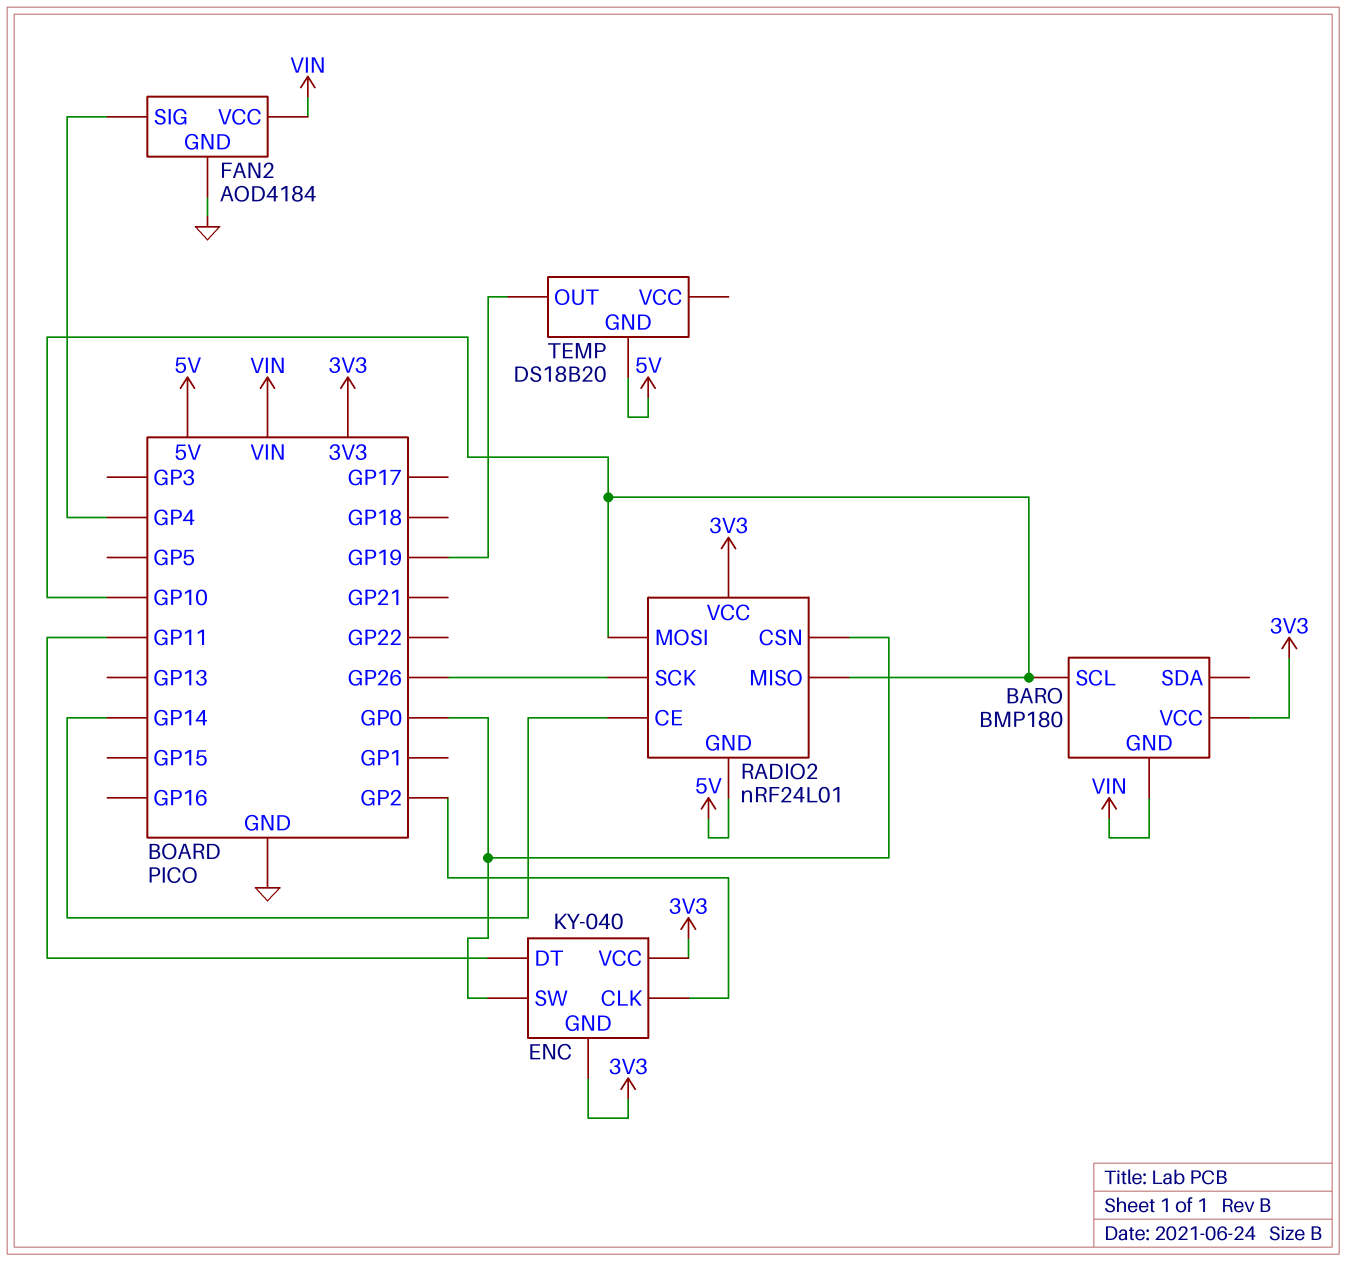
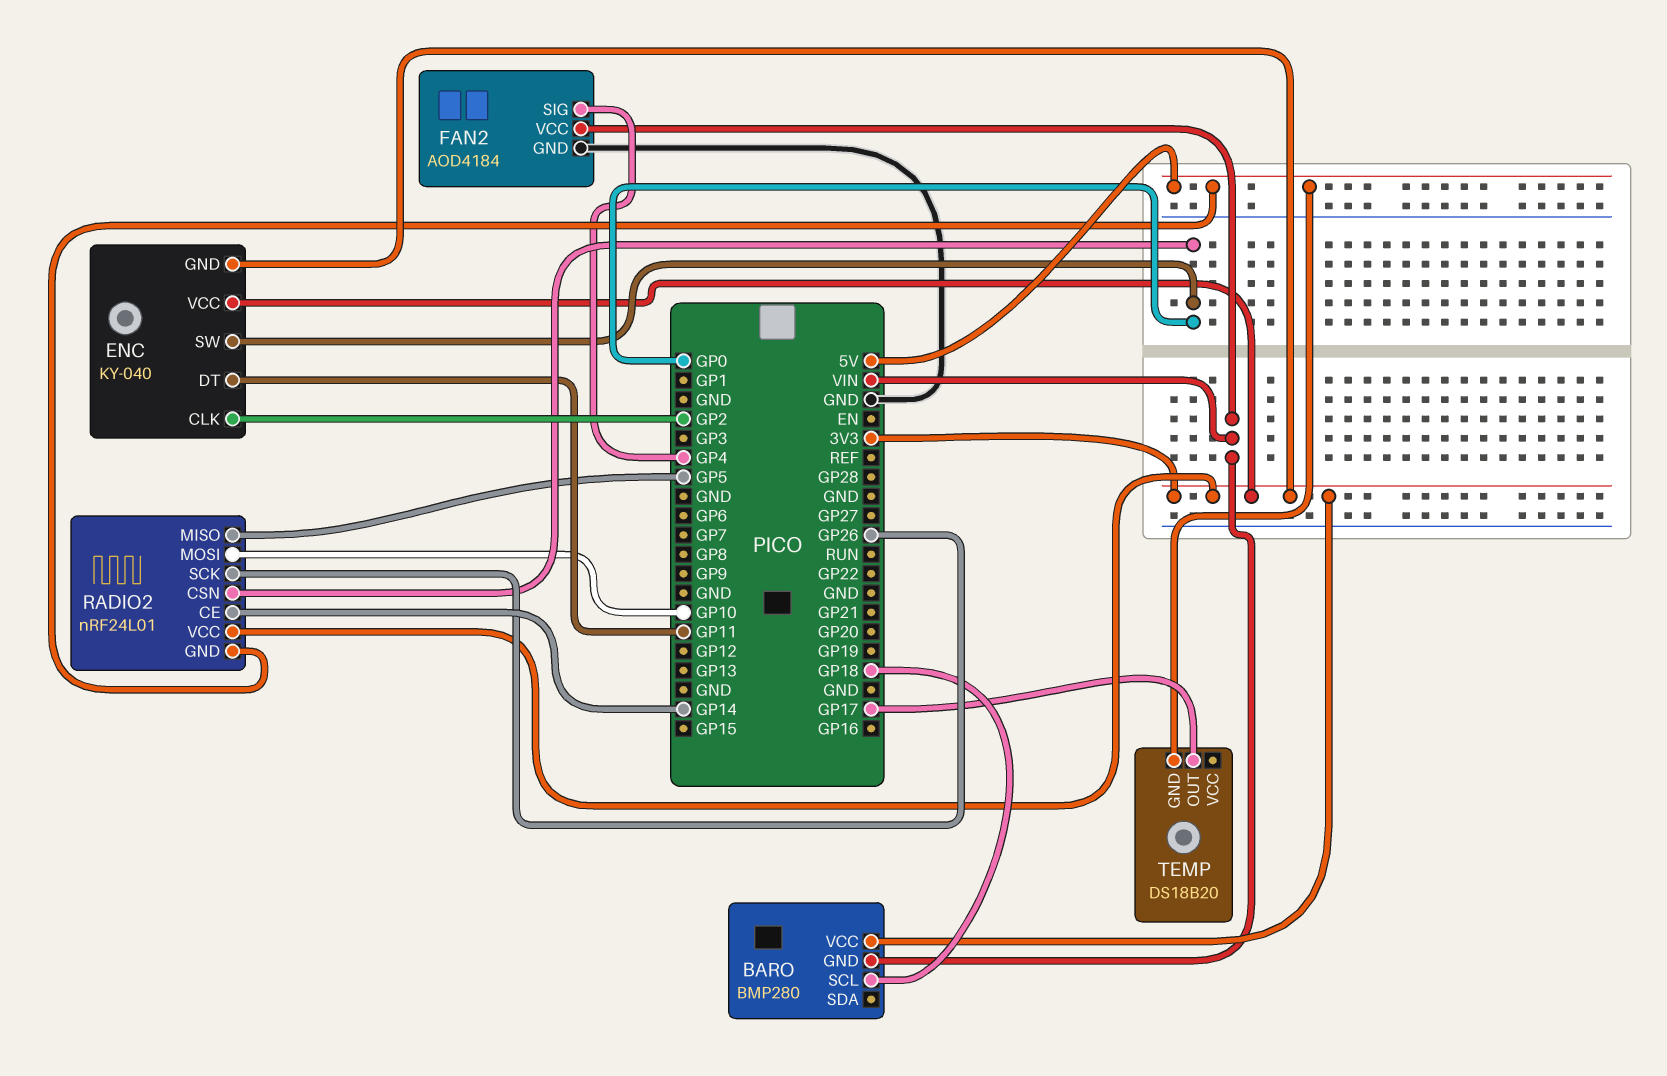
BARO: BMP180 -> BMP280
BARO pin SCL: GP10 -> GP18
RADIO2 pin MISO: GP10 -> GP5
TEMP pin OUT: GP19 -> GP17

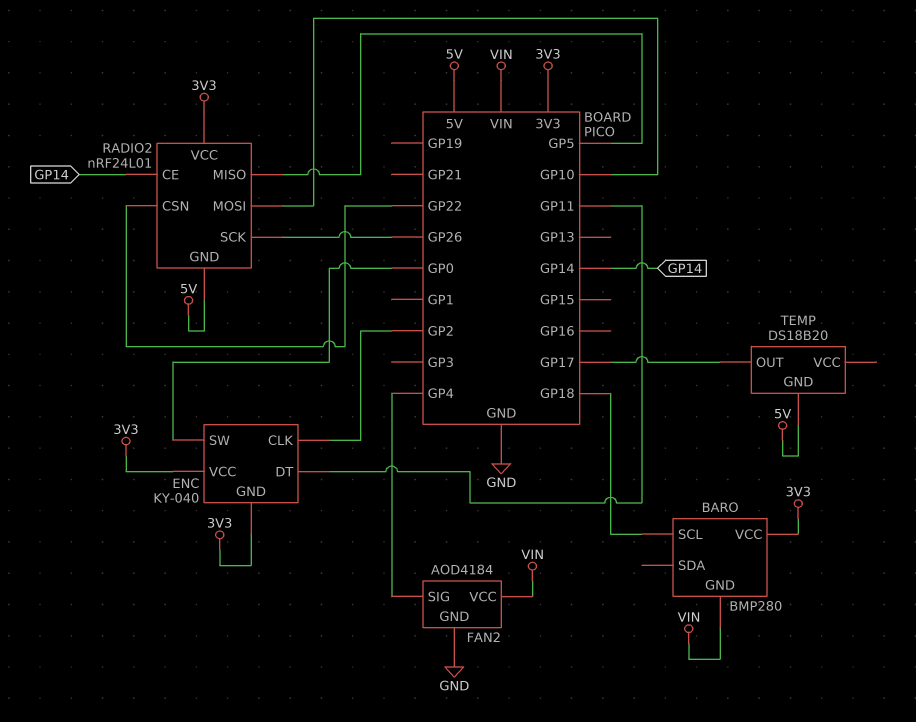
RADIO2 pin CSN: GP0 -> GP22

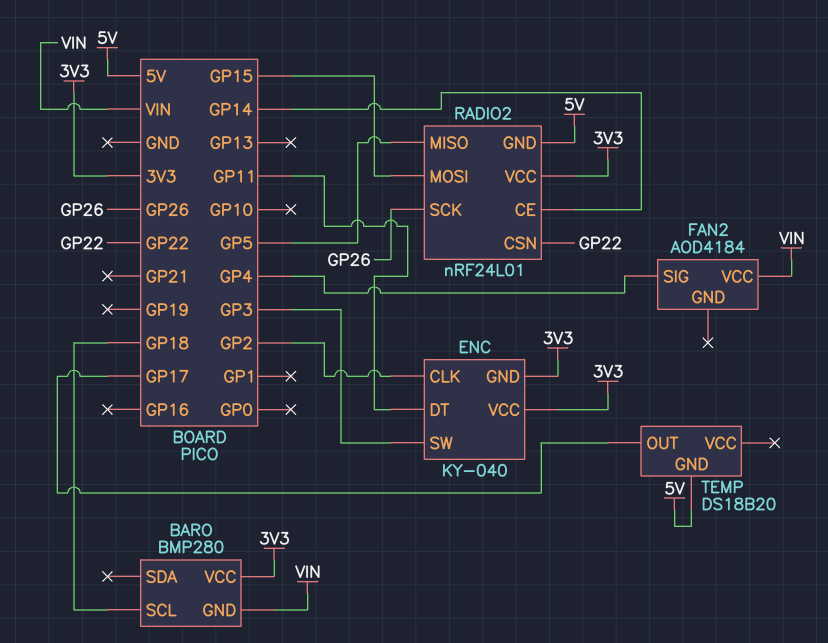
ENC pin SW: GP0 -> GP3
FAN2 pin GND: GND -> none
RADIO2 pin MOSI: GP10 -> GP15

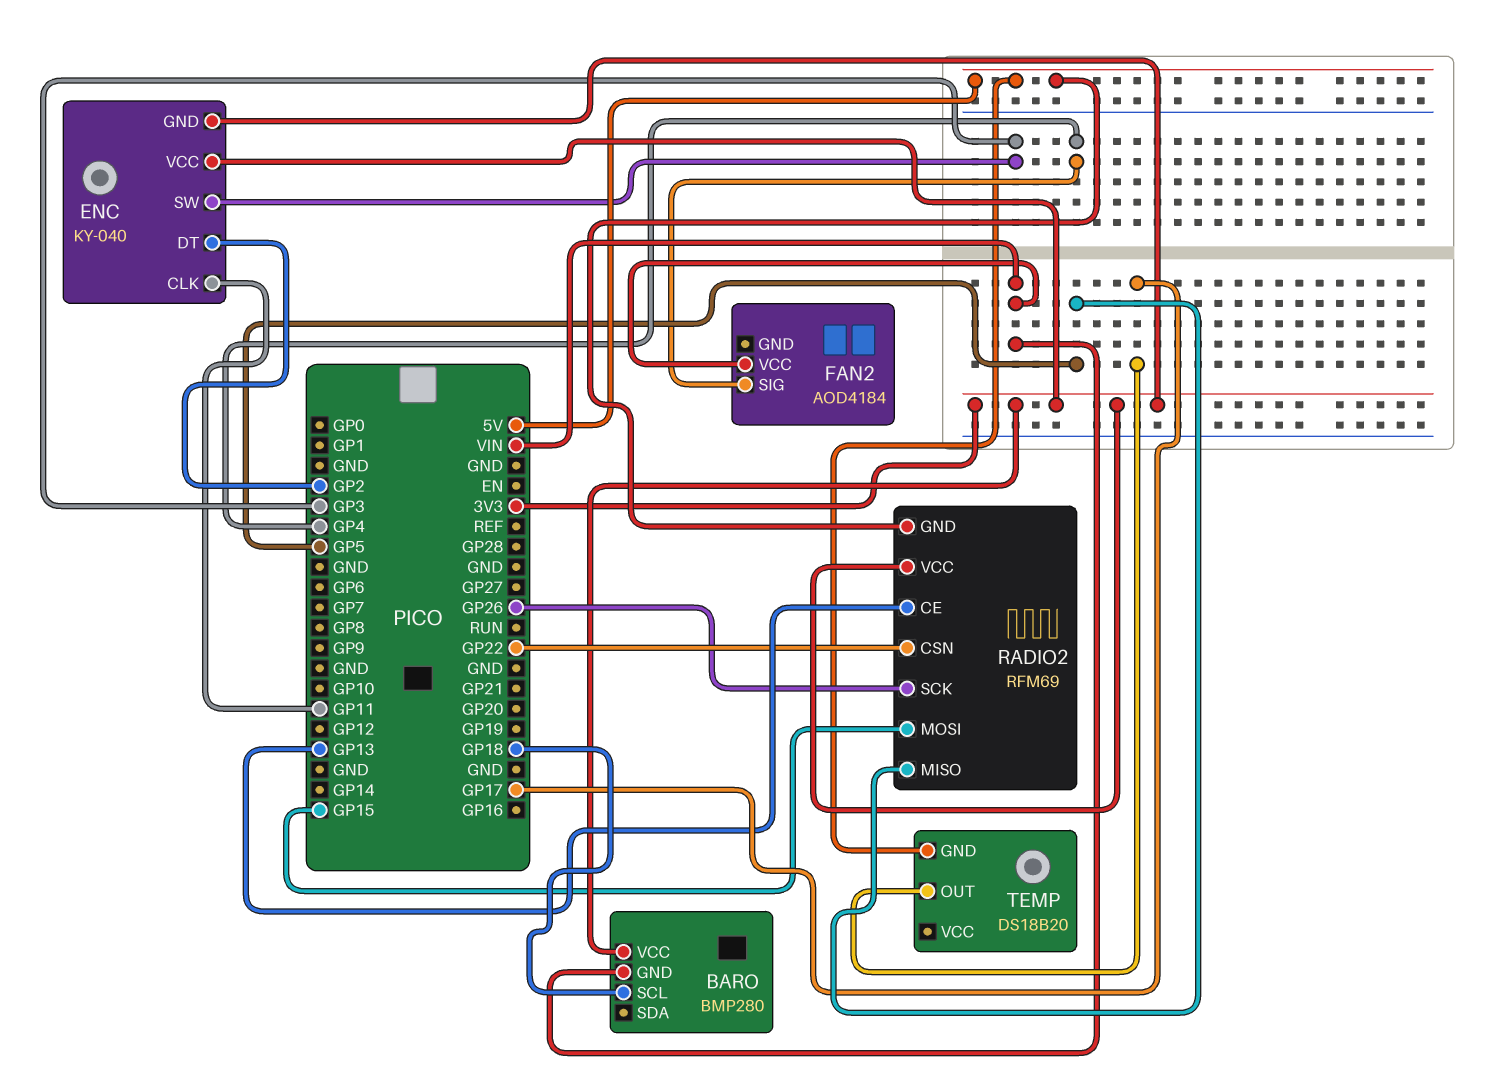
ENC pin CLK: GP2 -> GP11
ENC pin DT: GP11 -> GP2
RADIO2: nRF24L01 -> RFM69
RADIO2 pin CE: GP14 -> GP13

